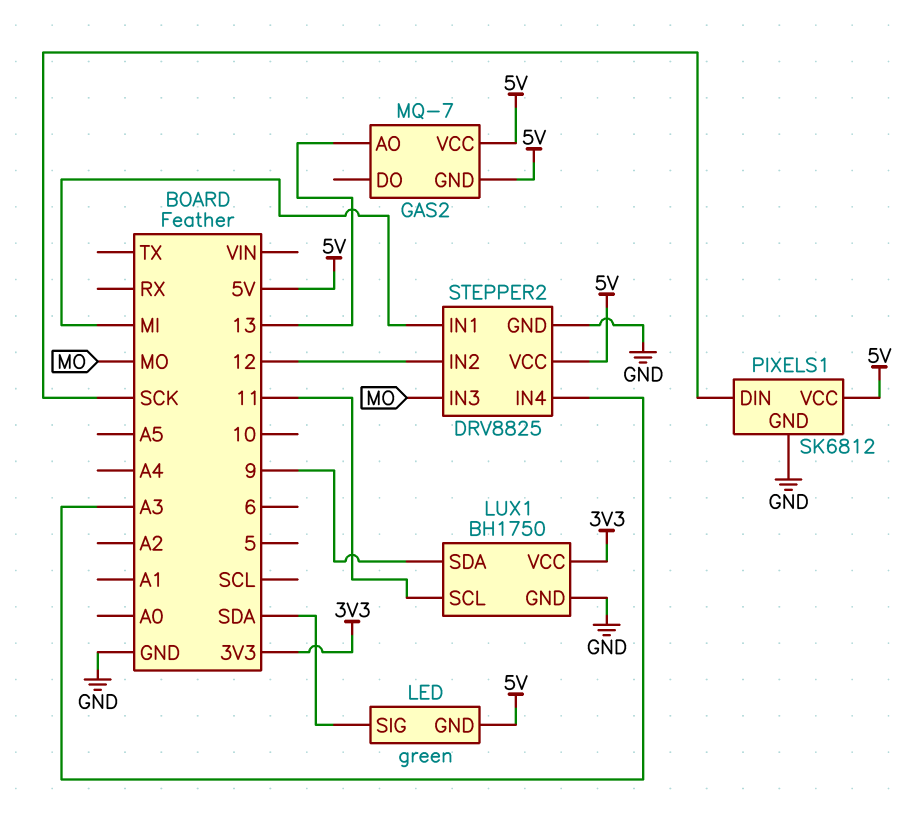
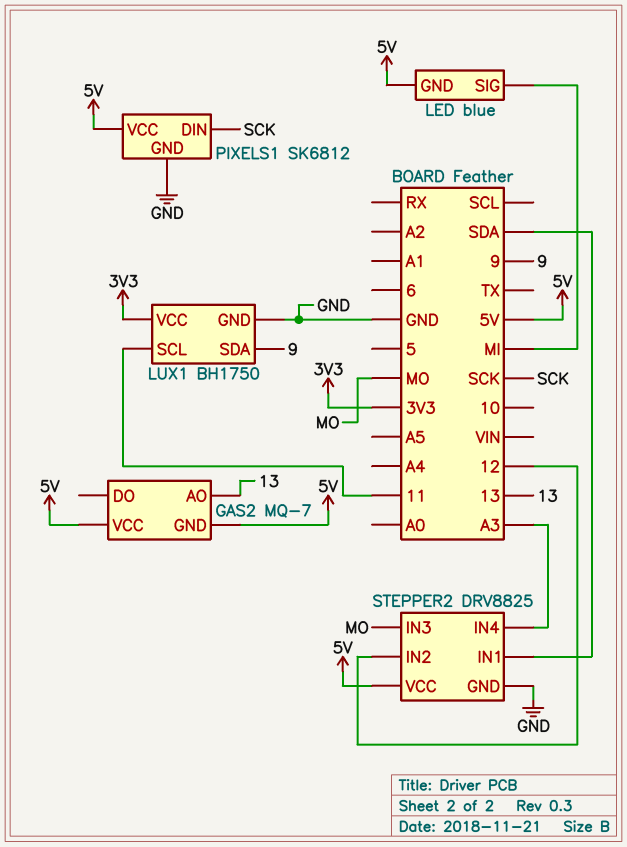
LED: green -> blue
LED pin SIG: SDA -> MI
STEPPER2 pin IN1: MI -> SDA

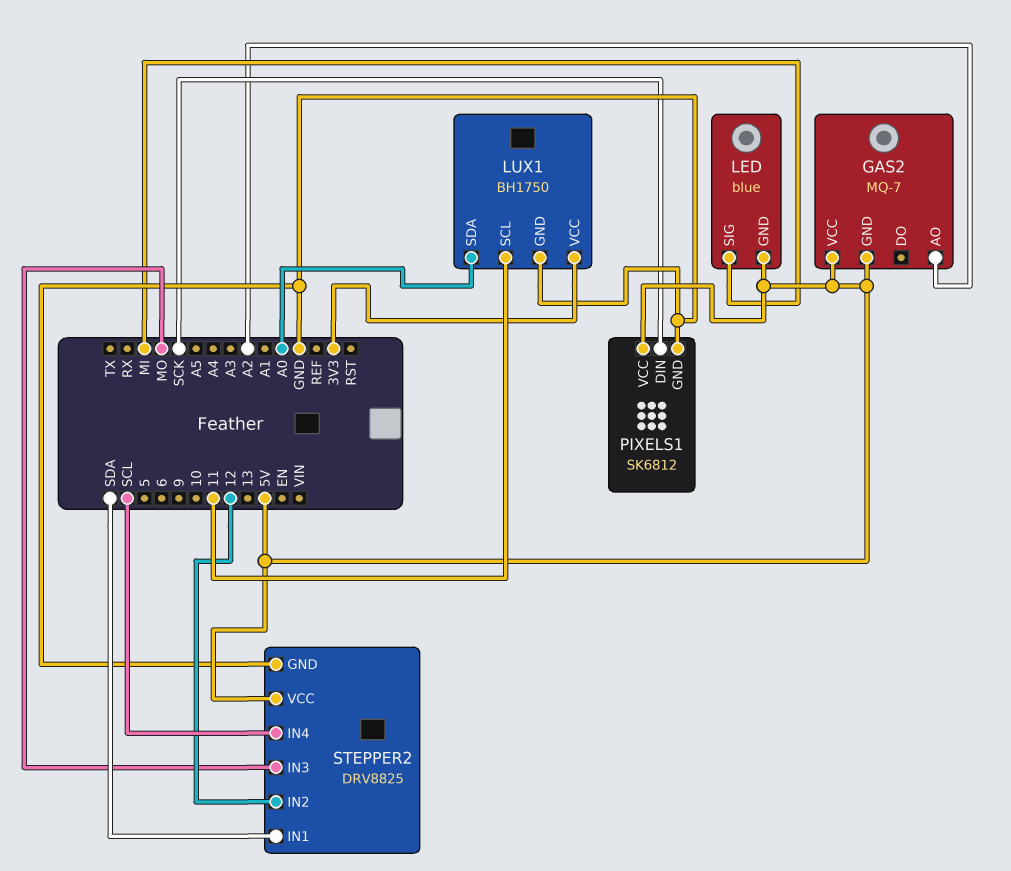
GAS2 pin AO: 13 -> A2
LUX1 pin SDA: 9 -> A0
STEPPER2 pin IN4: A3 -> SCL

